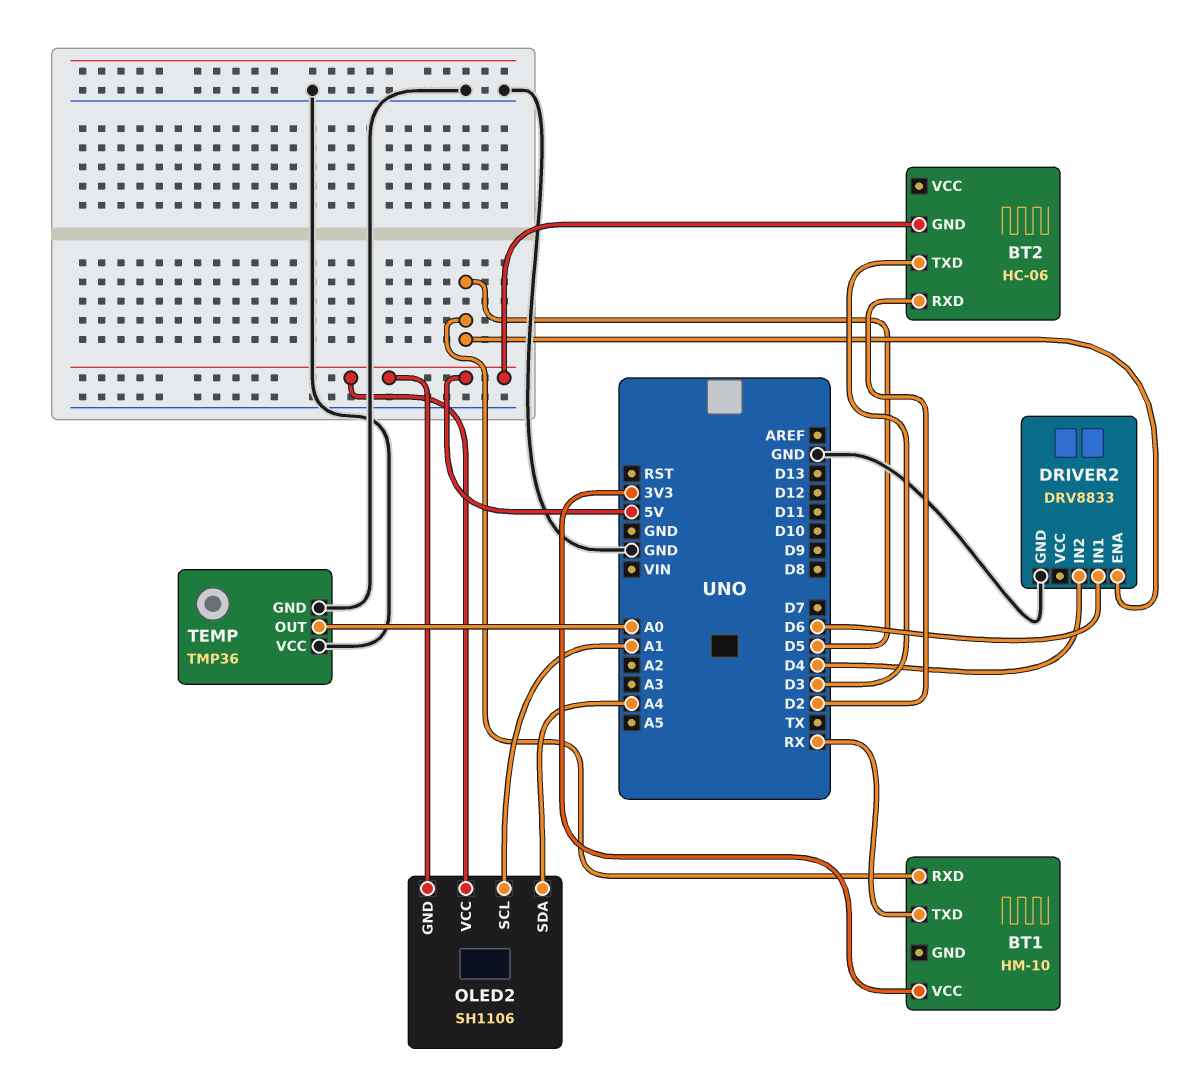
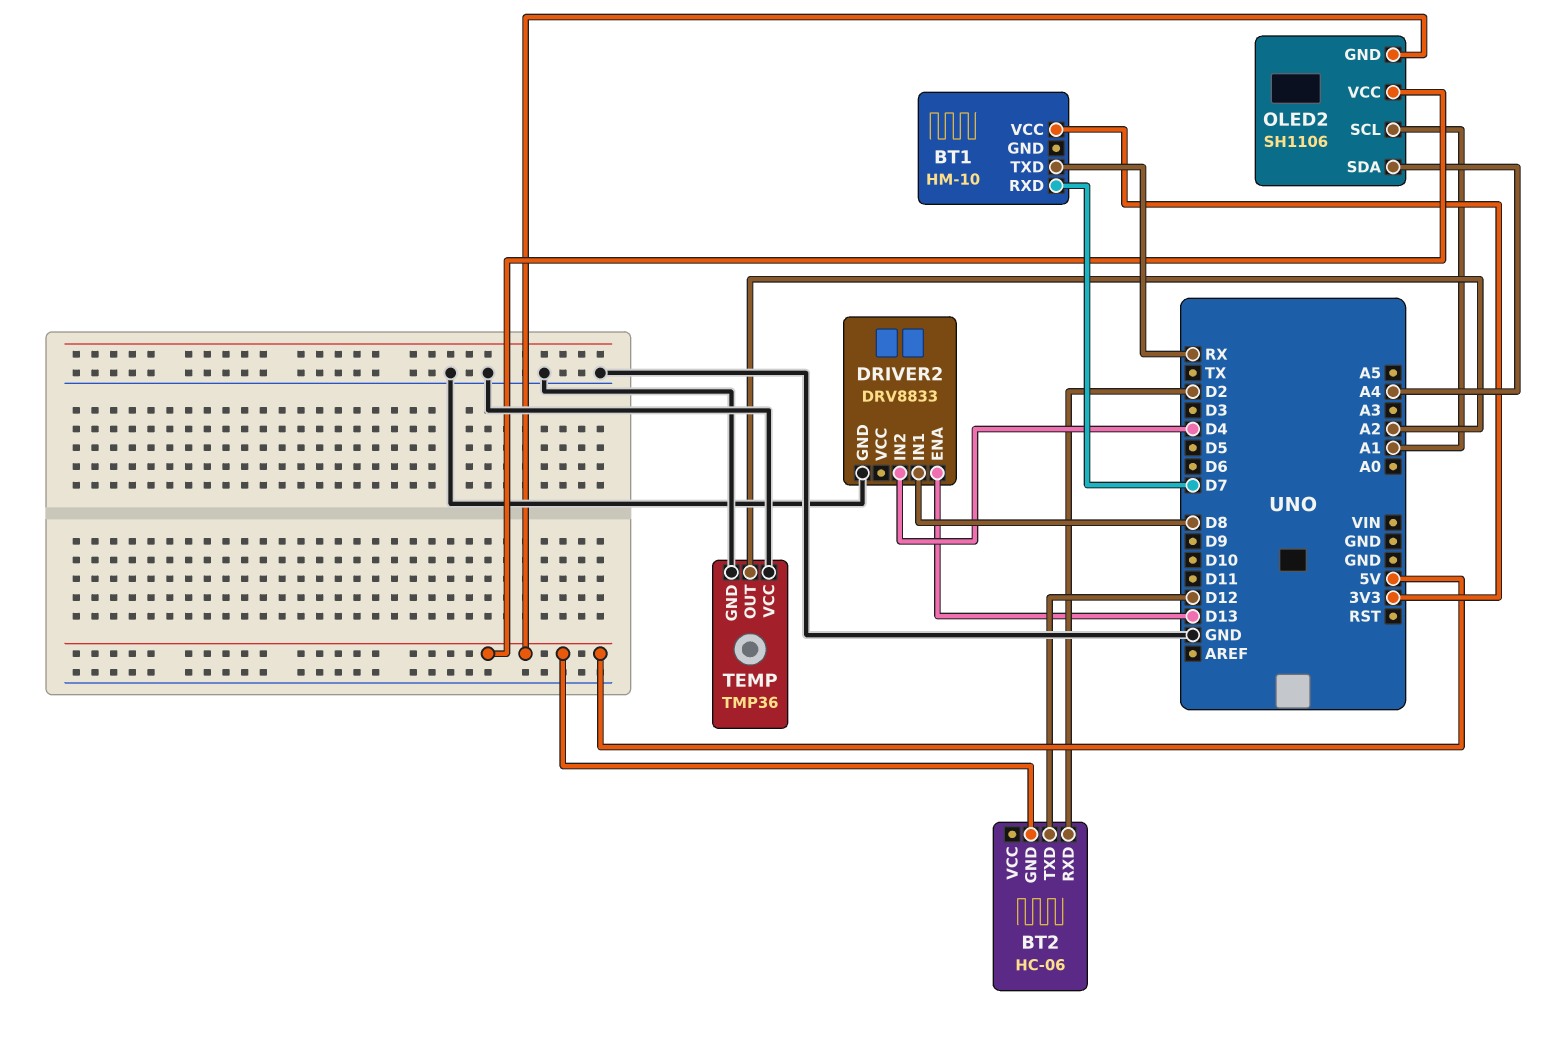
BT1 pin RXD: D5 -> D7
BT2 pin TXD: D3 -> D12
DRIVER2 pin ENA: D5 -> D13
DRIVER2 pin IN1: D6 -> D8
TEMP pin OUT: A0 -> A2

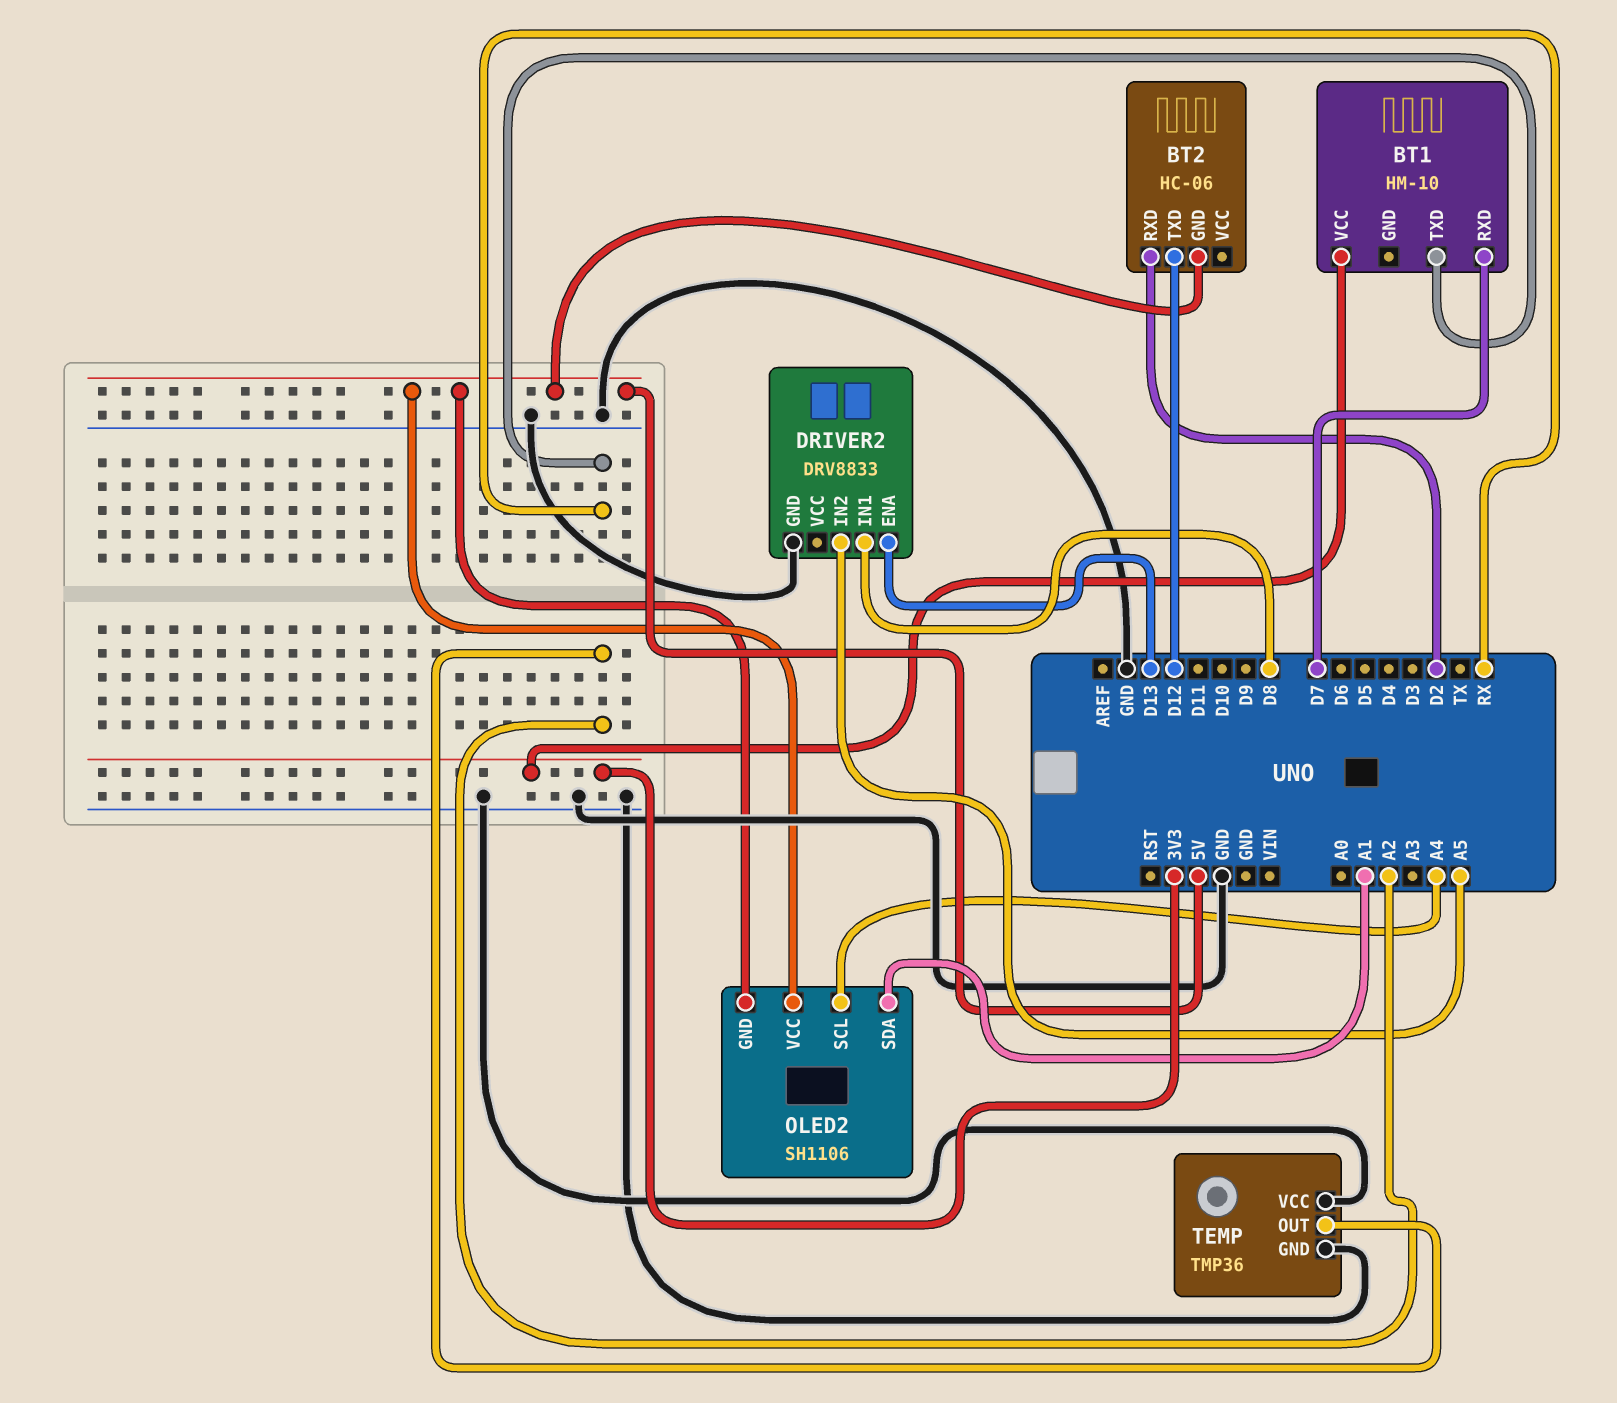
DRIVER2 pin IN2: D4 -> A5
OLED2 pin SCL: A1 -> A4
OLED2 pin SDA: A4 -> A1

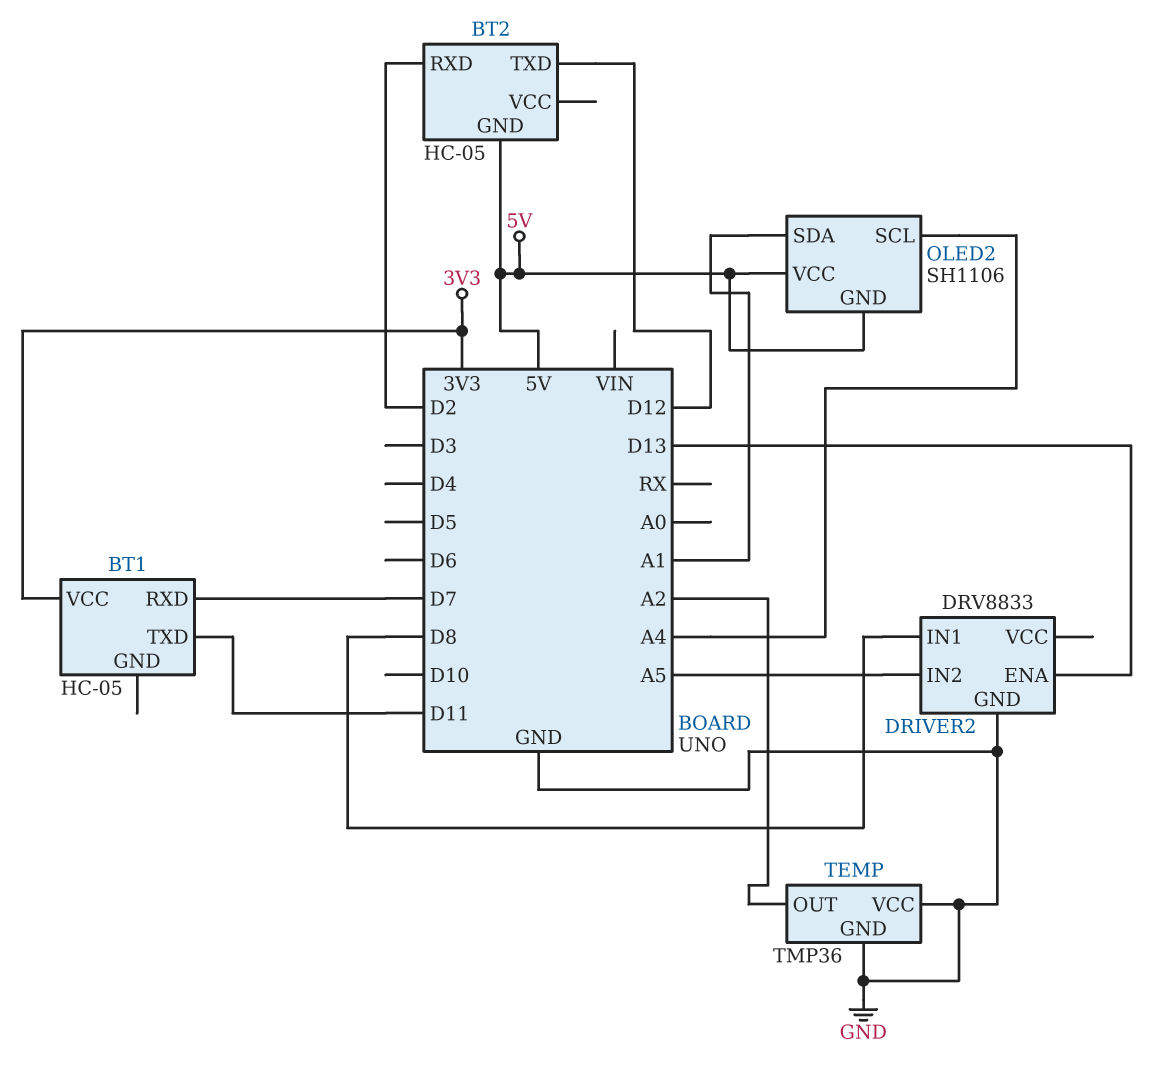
BT1: HM-10 -> HC-05
BT1 pin TXD: RX -> D11
BT2: HC-06 -> HC-05

